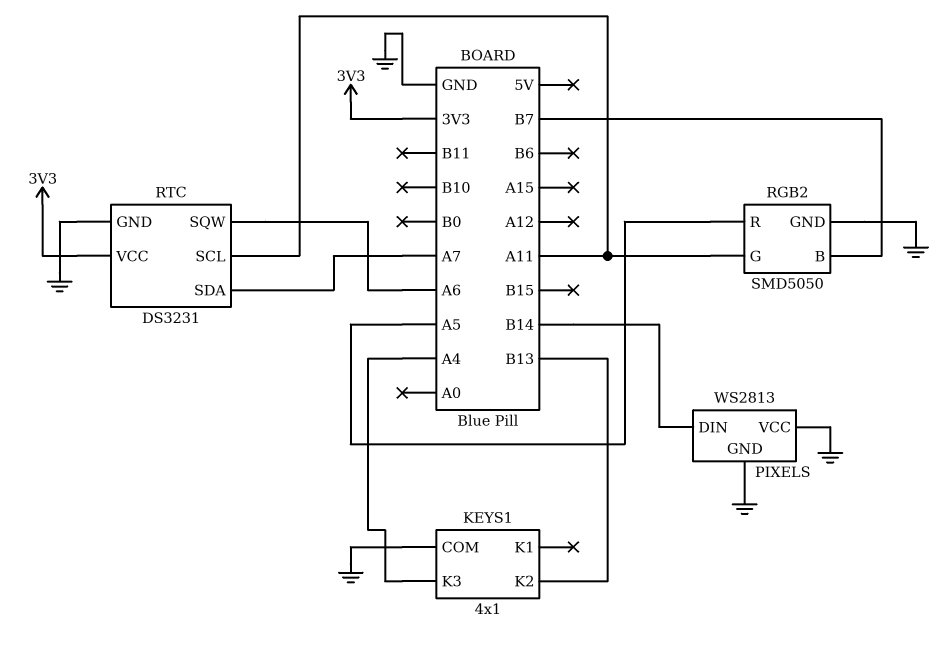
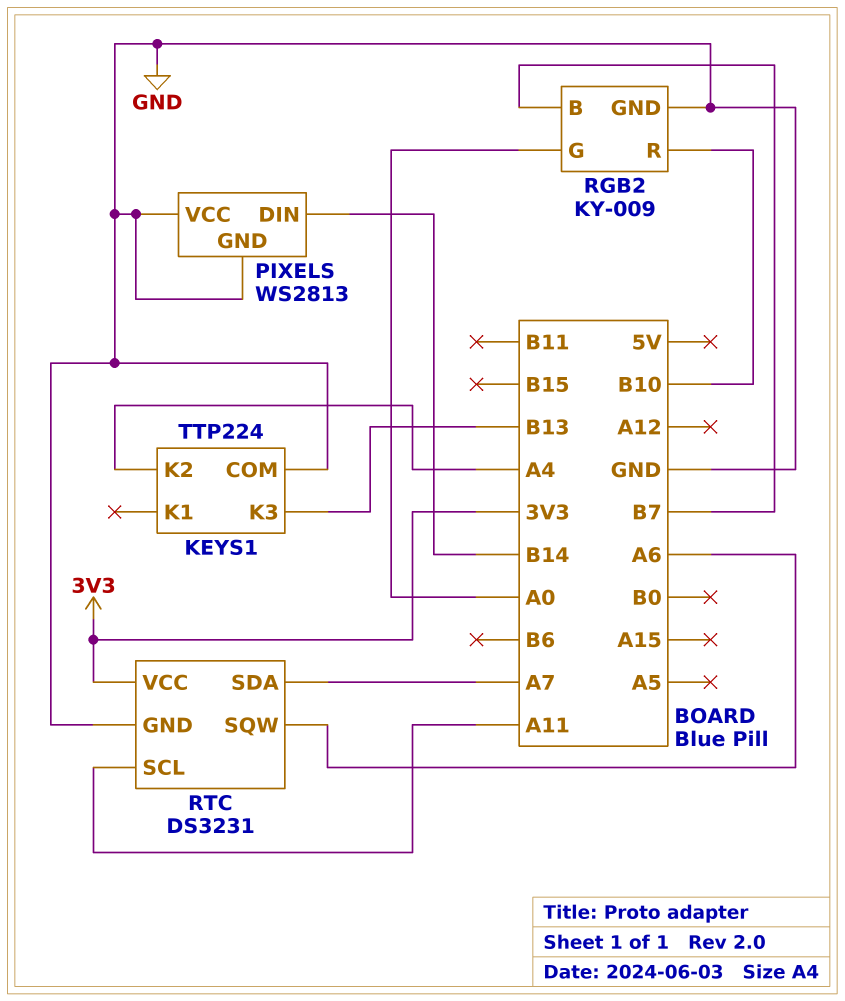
KEYS1: 4x1 -> TTP224
KEYS1 pin K2: B13 -> A4
KEYS1 pin K3: A4 -> B13
RGB2: SMD5050 -> KY-009
RGB2 pin G: A11 -> A0
RGB2 pin R: A5 -> B10

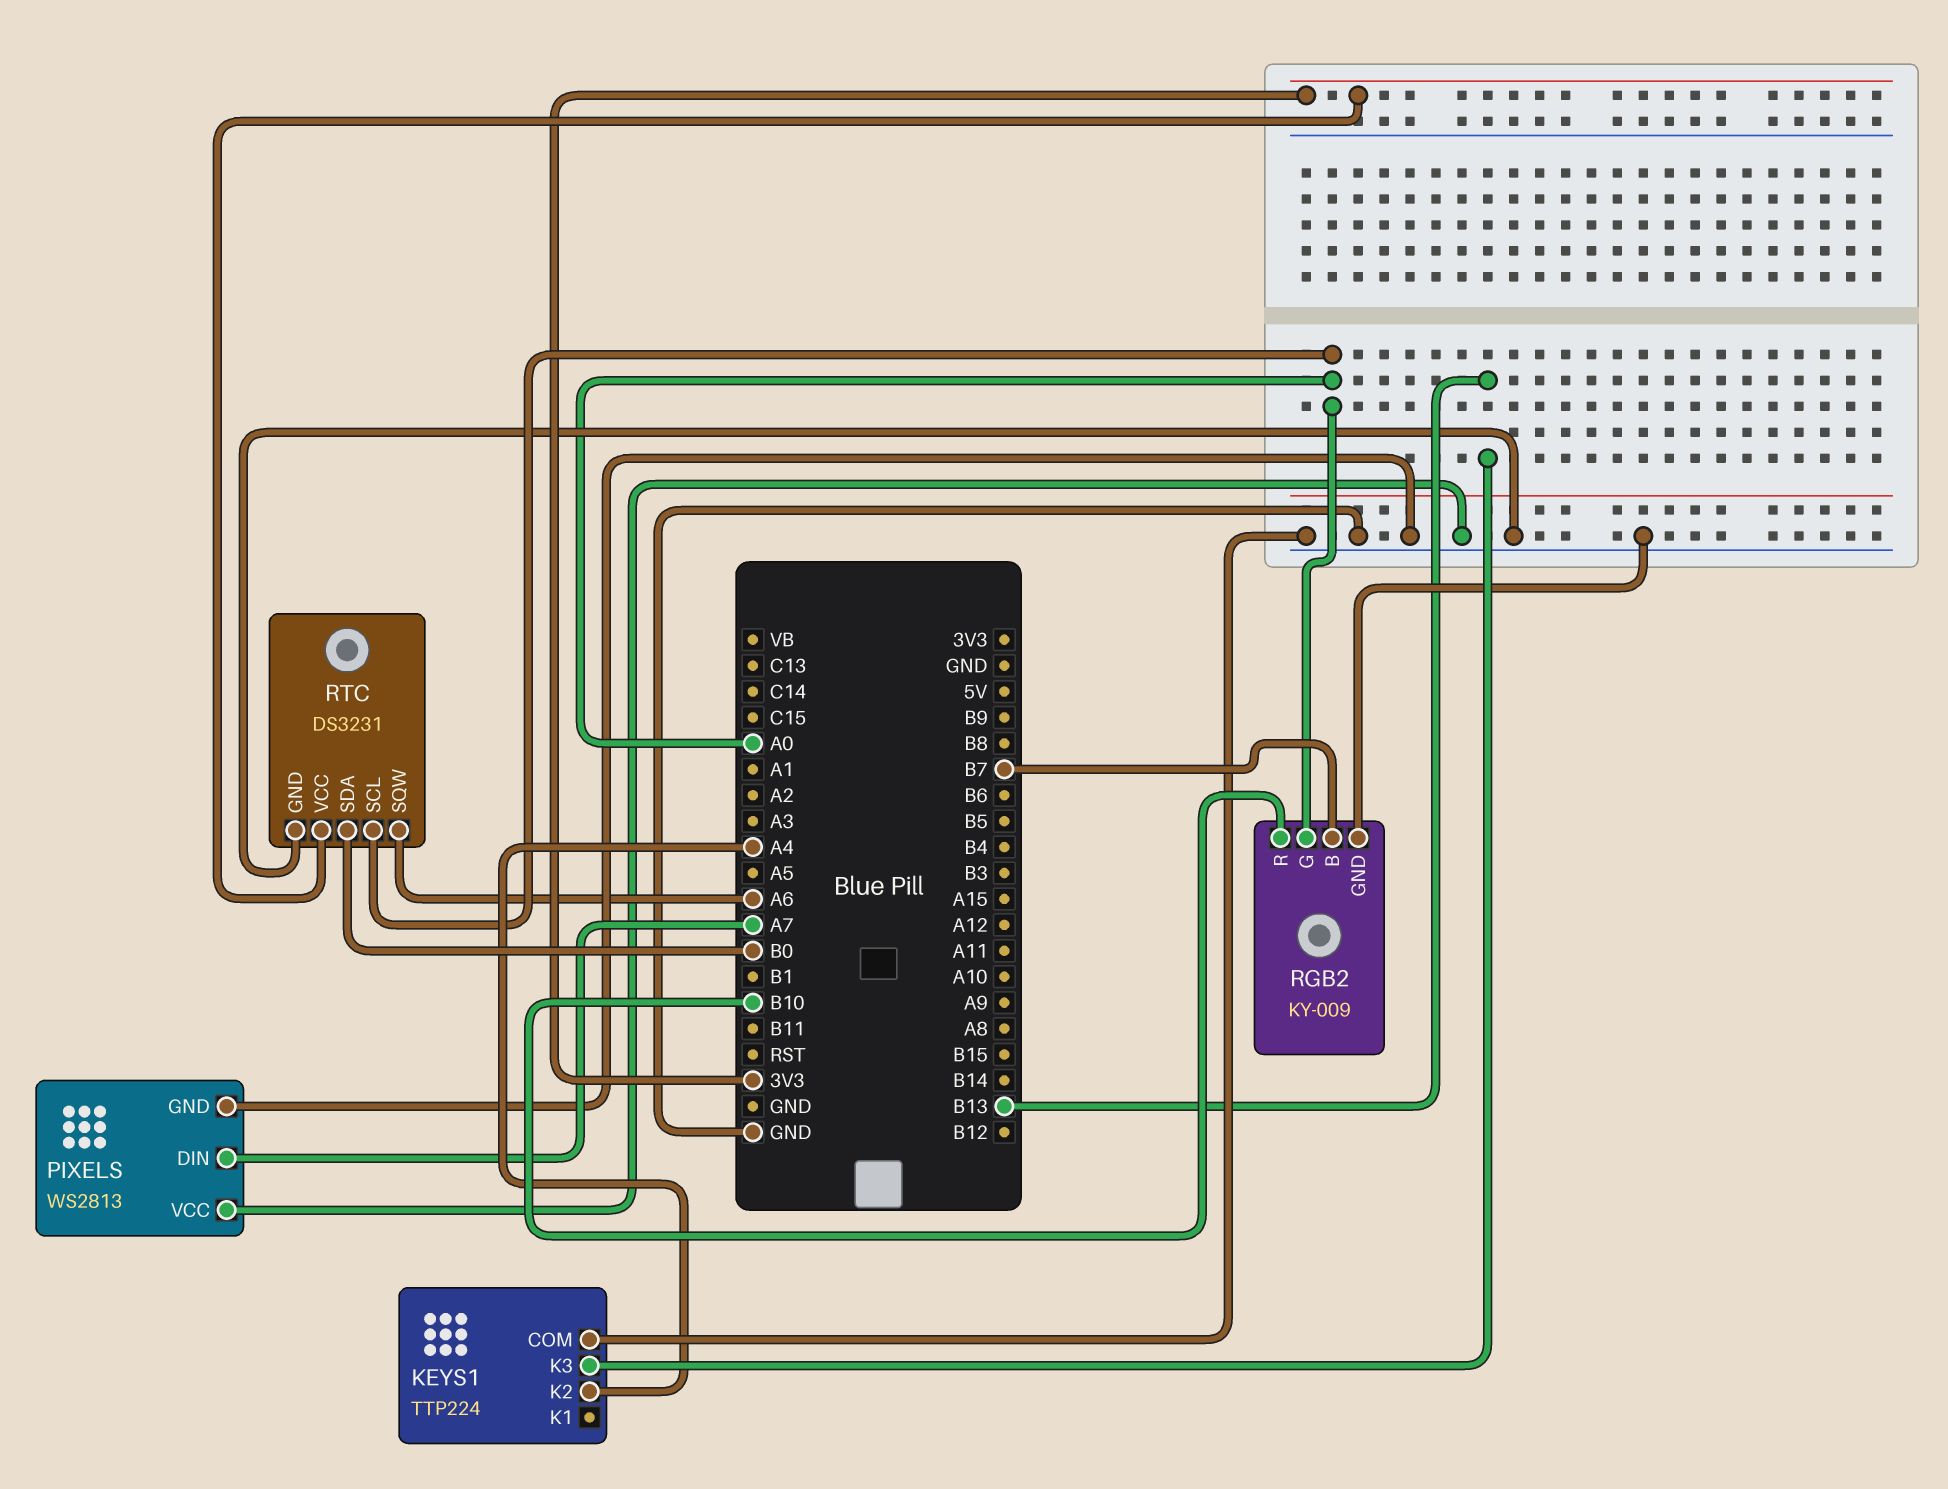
PIXELS pin DIN: B14 -> A7
RTC pin SCL: A11 -> A0
RTC pin SDA: A7 -> B0

